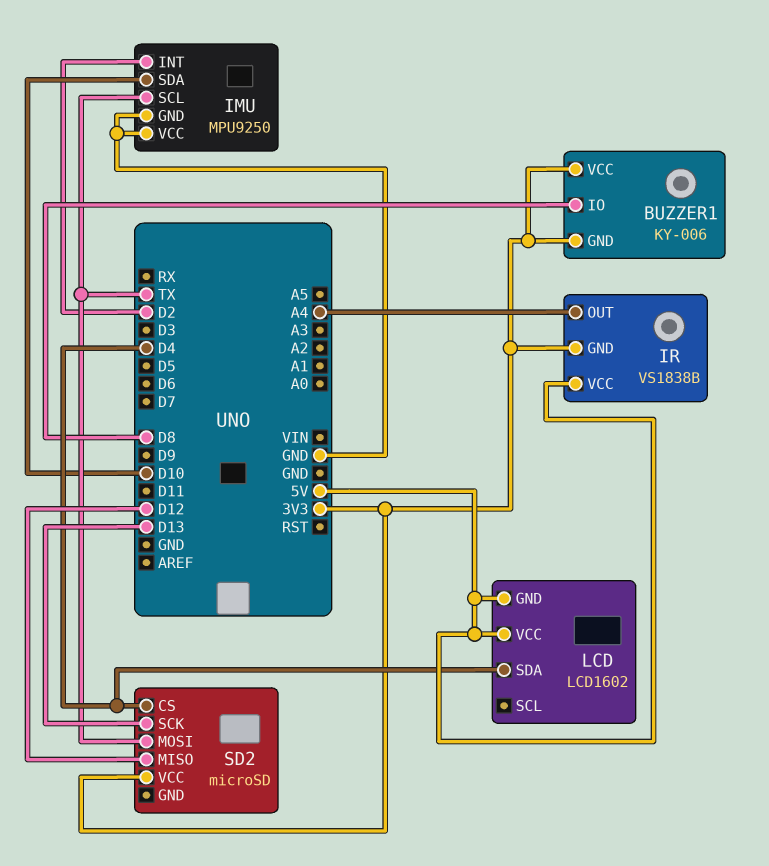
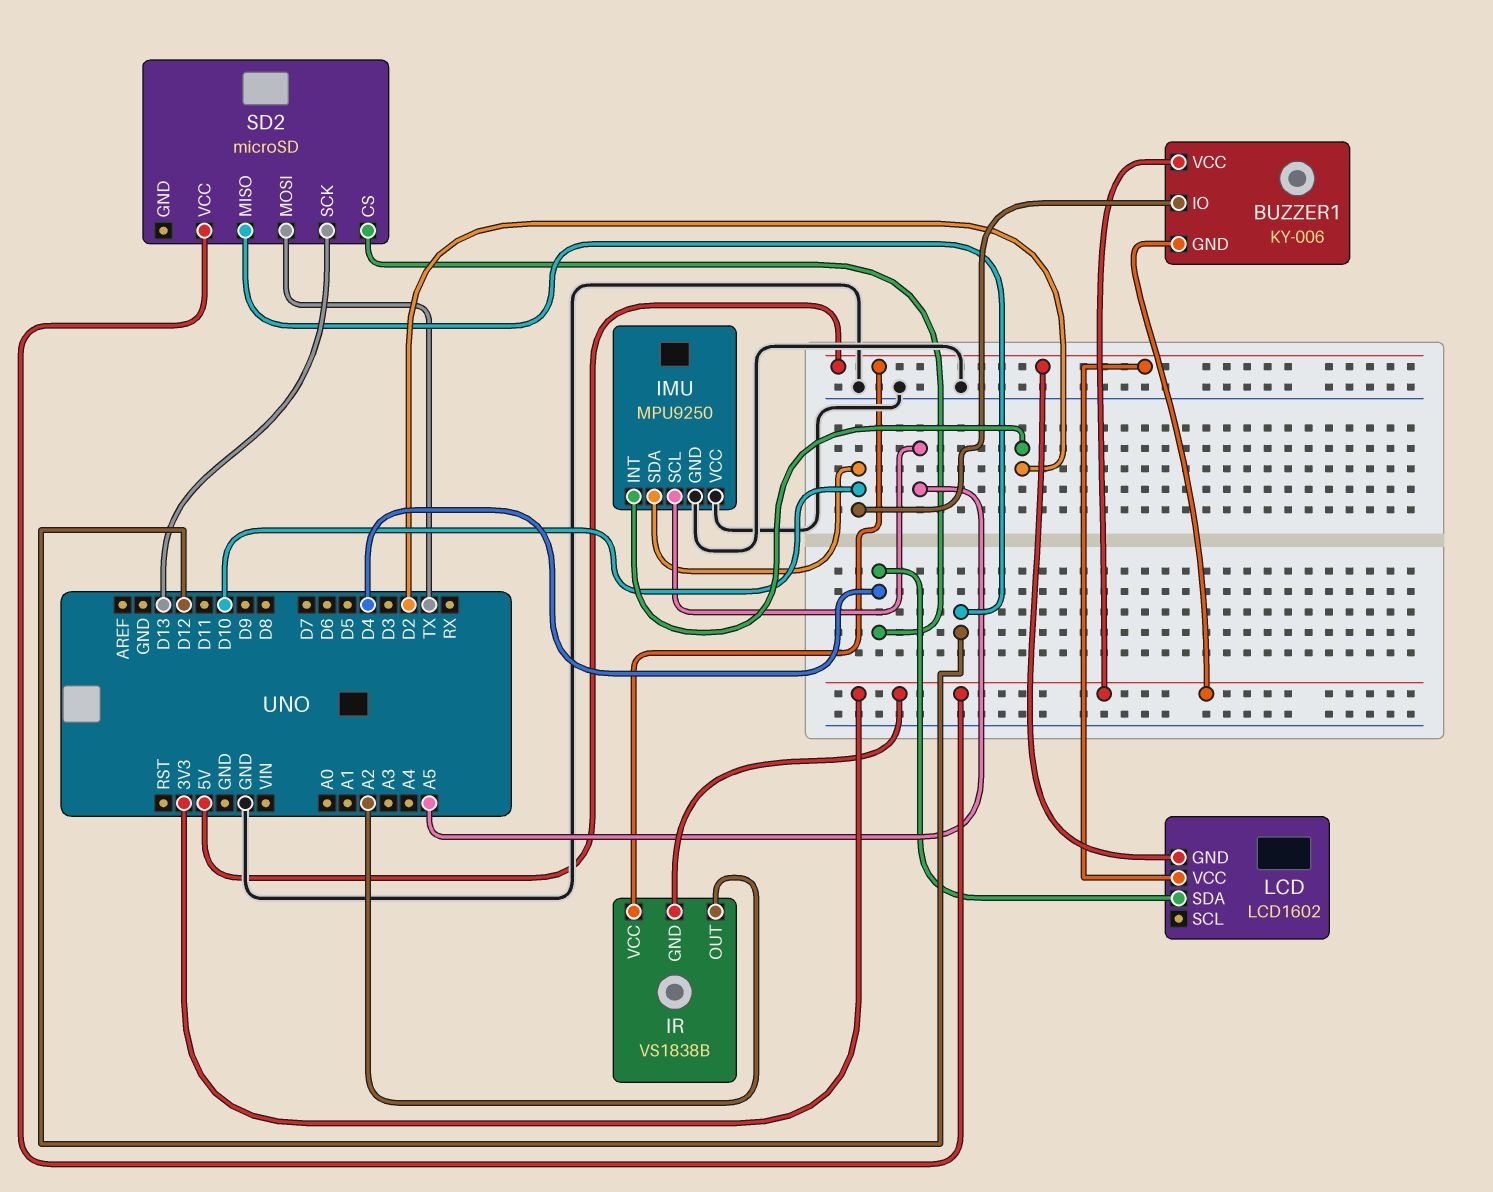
BUZZER1 pin IO: D8 -> D10
IMU pin SCL: TX -> A5
IR pin OUT: A4 -> A2

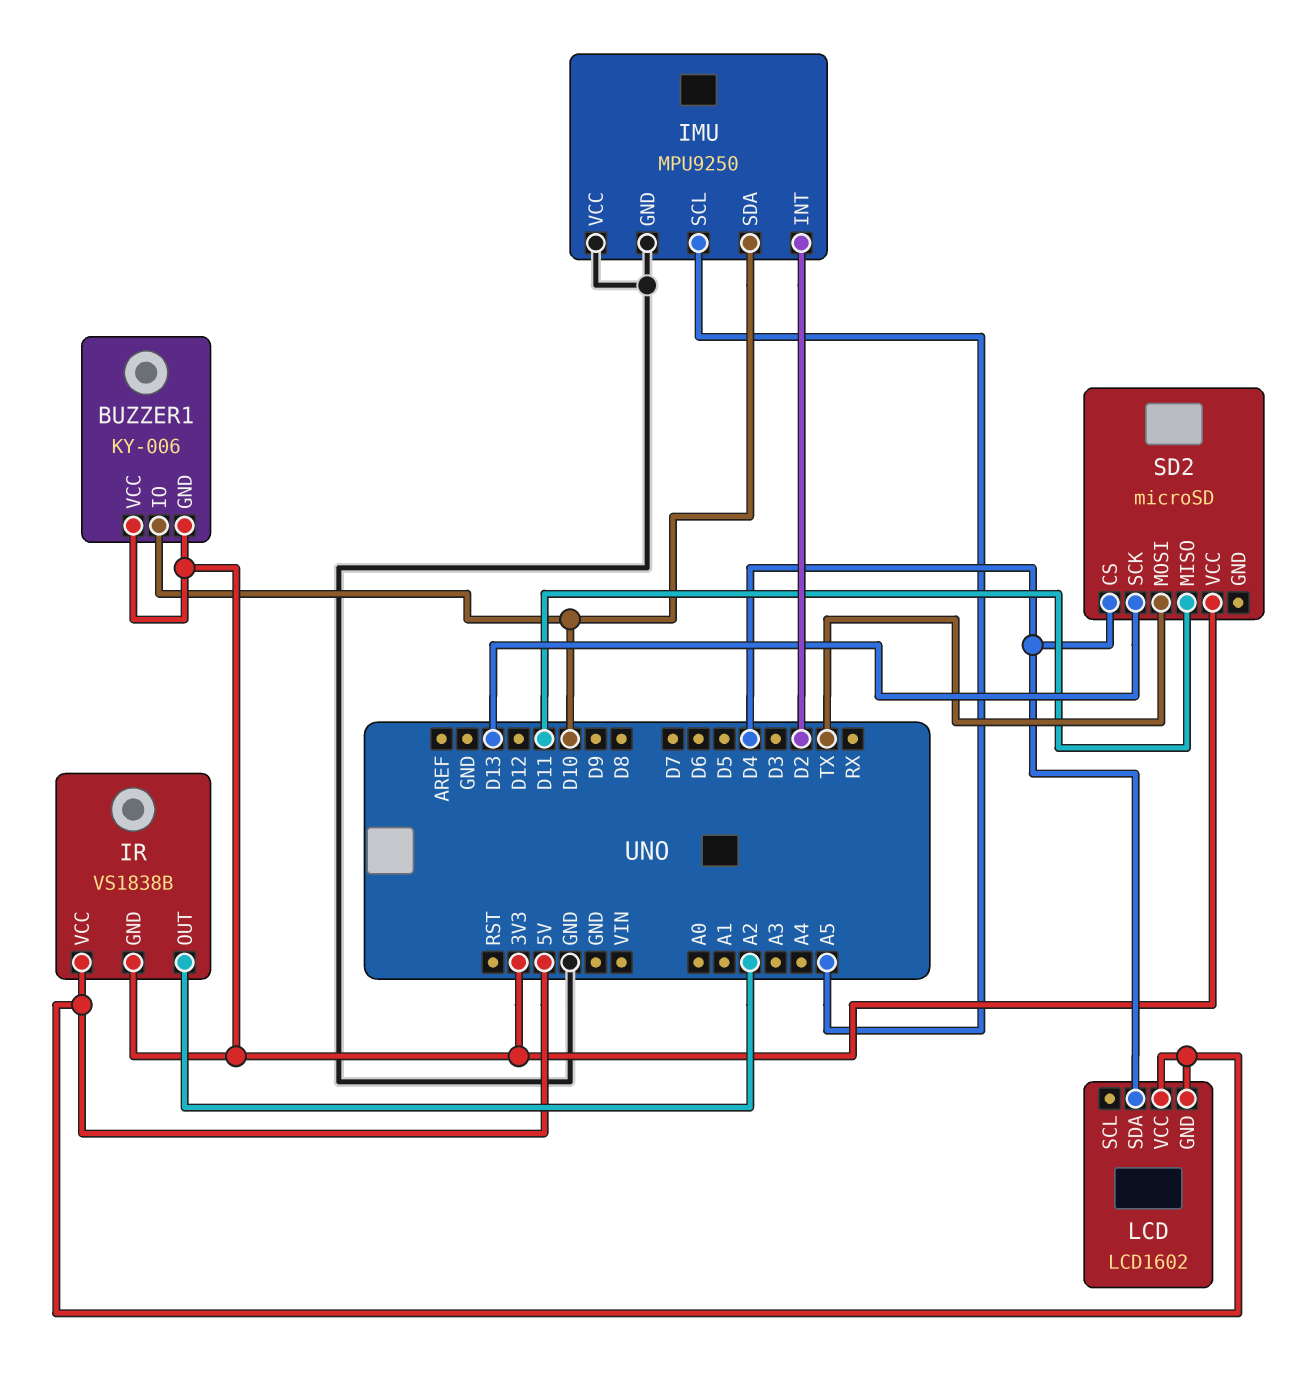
SD2 pin MISO: D12 -> D11

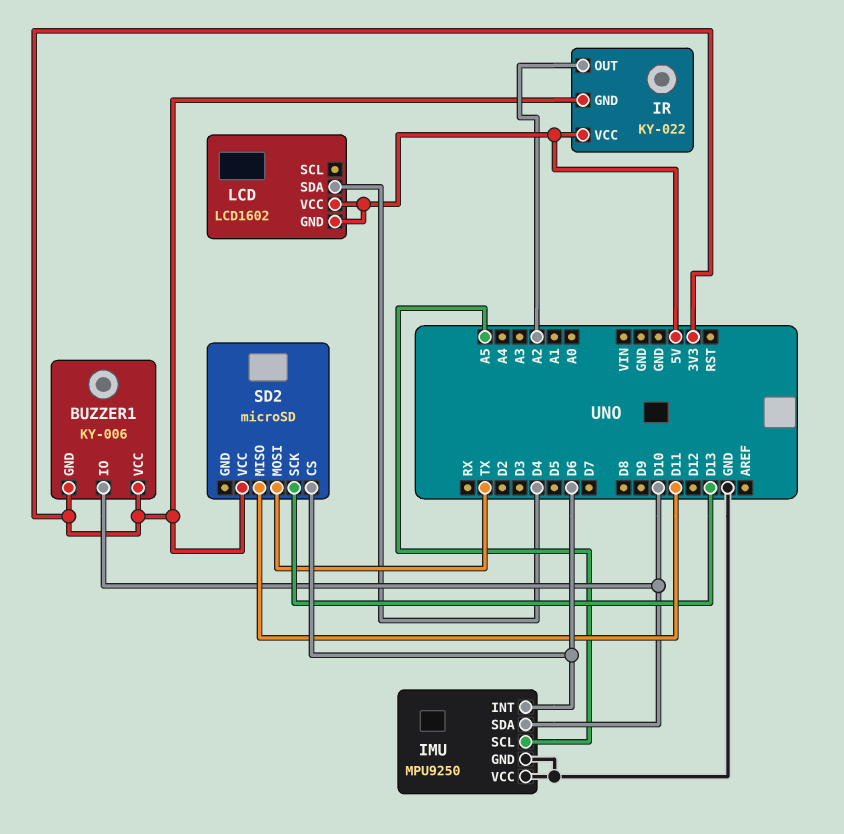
IMU pin INT: D2 -> D6
IR: VS1838B -> KY-022
SD2 pin CS: D4 -> D6

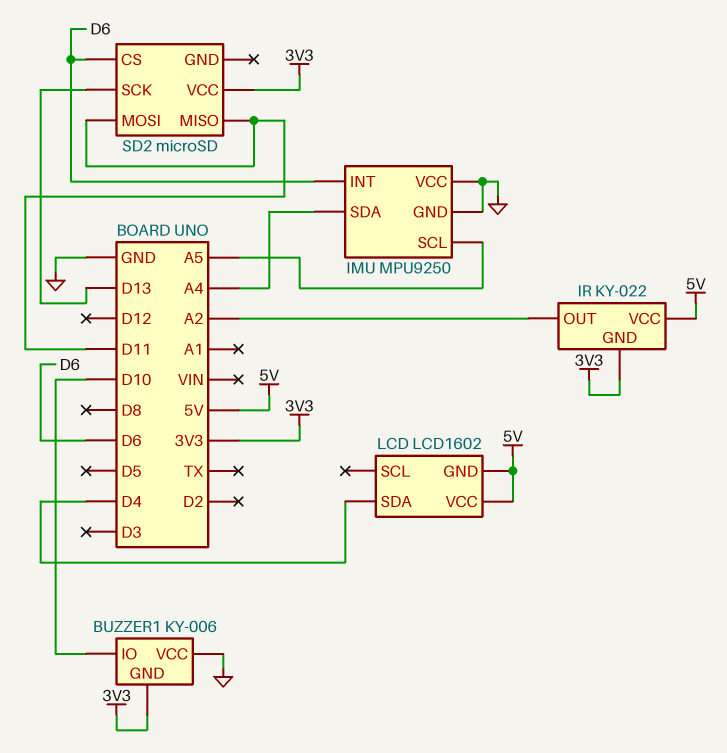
BUZZER1 pin VCC: 3V3 -> GND
IMU pin SDA: D10 -> A4
SD2 pin MOSI: TX -> D11

